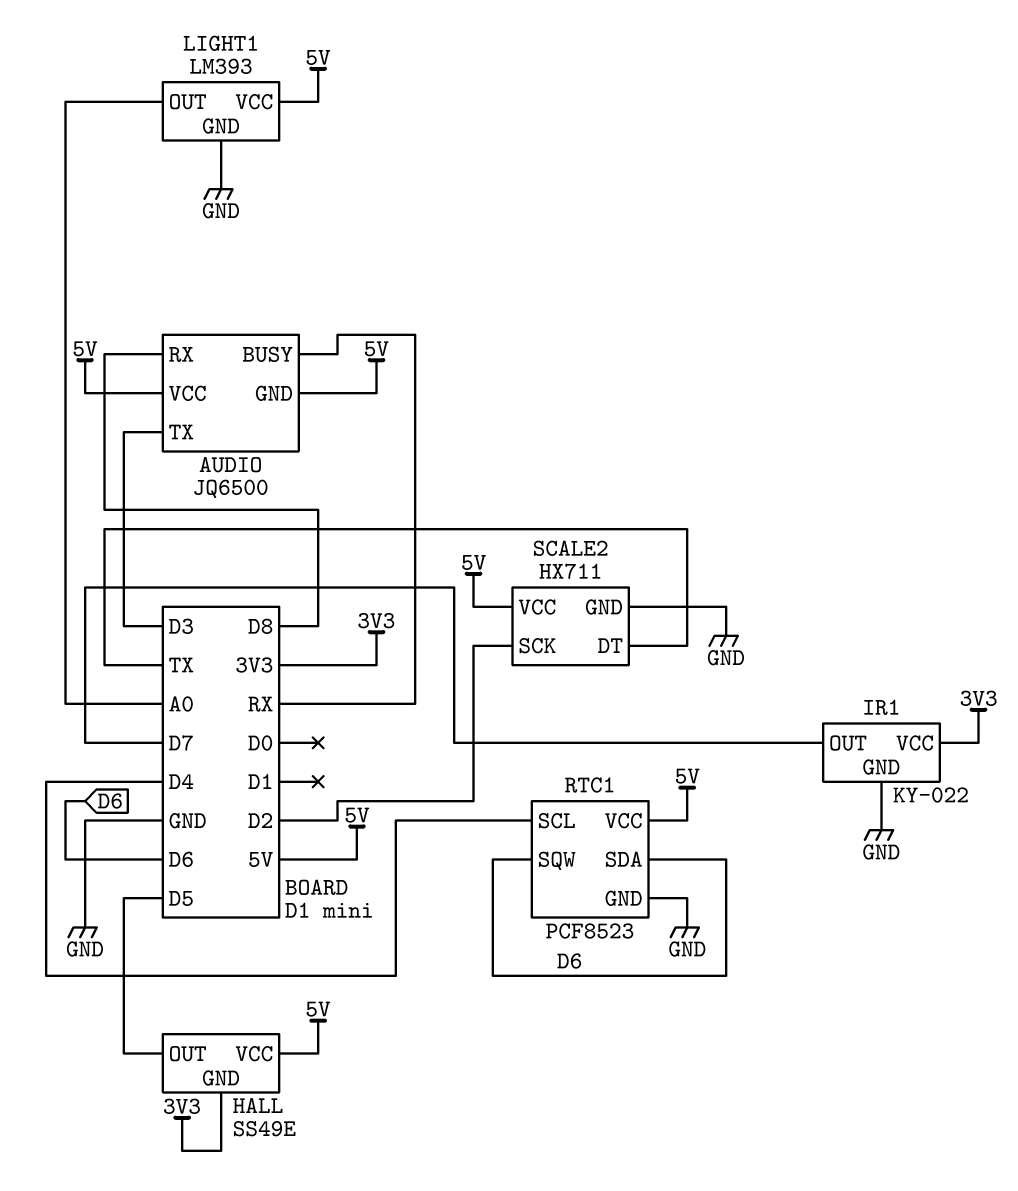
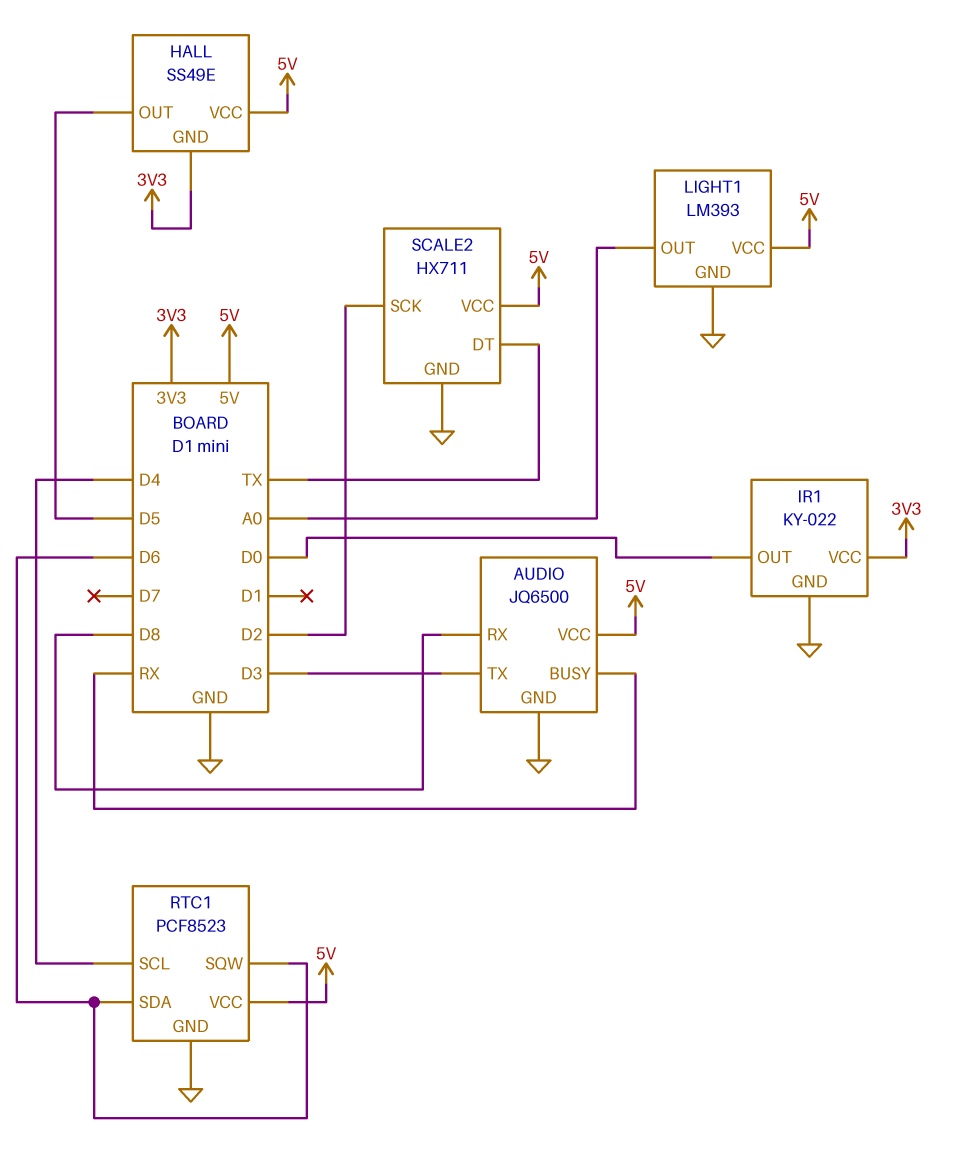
AUDIO pin GND: 5V -> GND
IR1 pin OUT: D7 -> D0

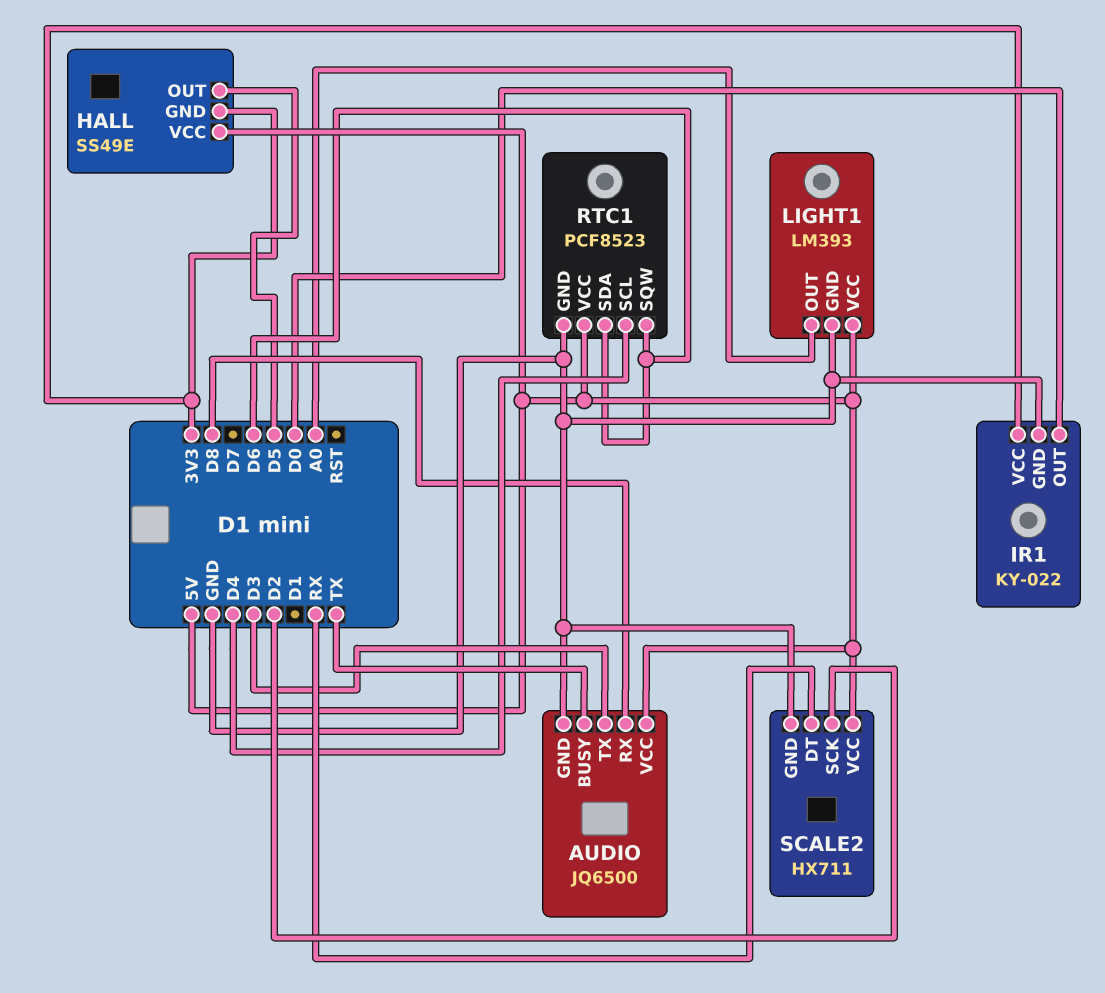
AUDIO pin BUSY: RX -> TX
SCALE2 pin DT: TX -> RX

